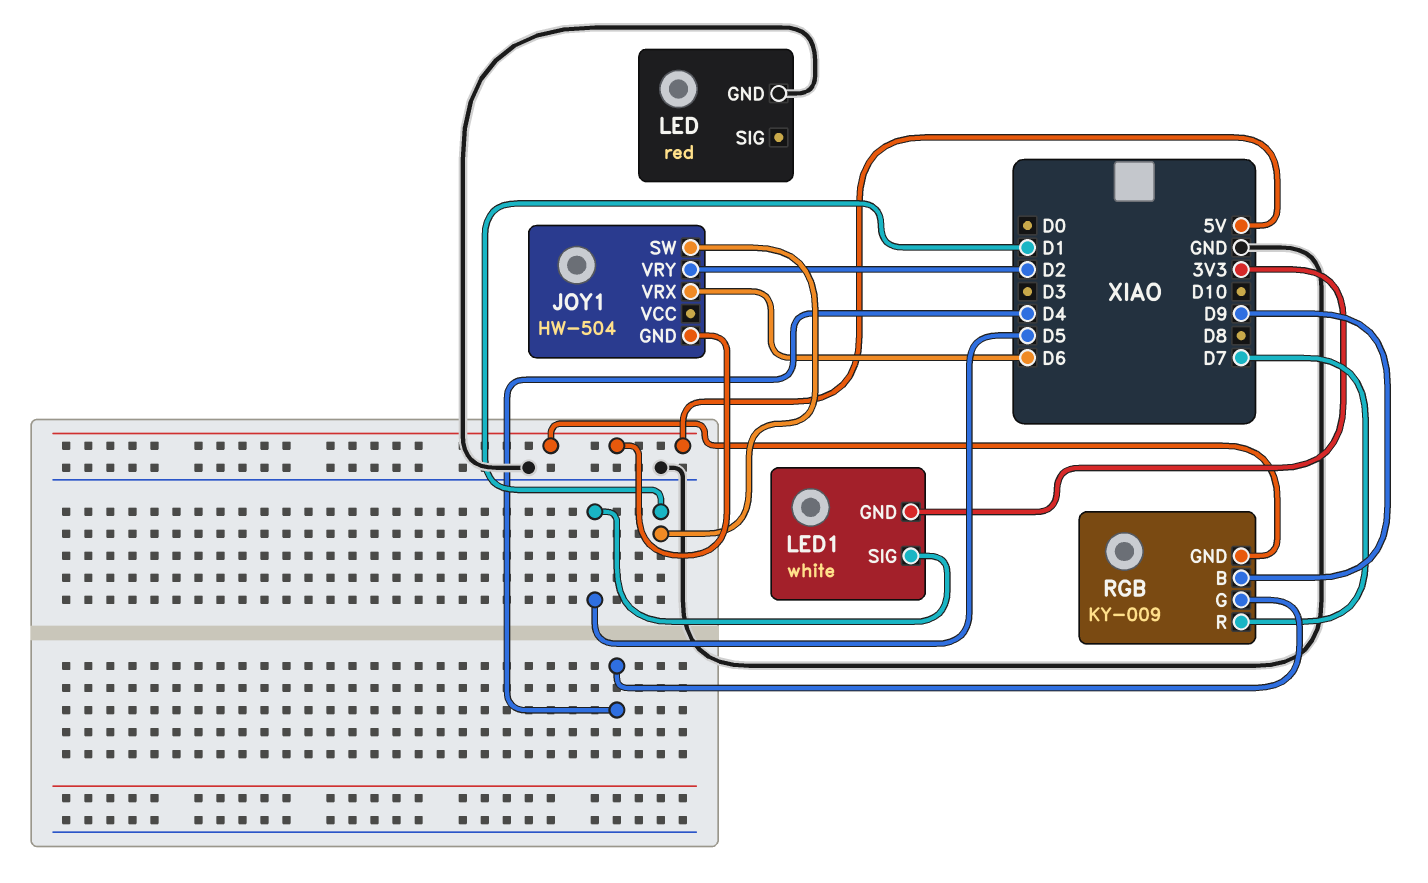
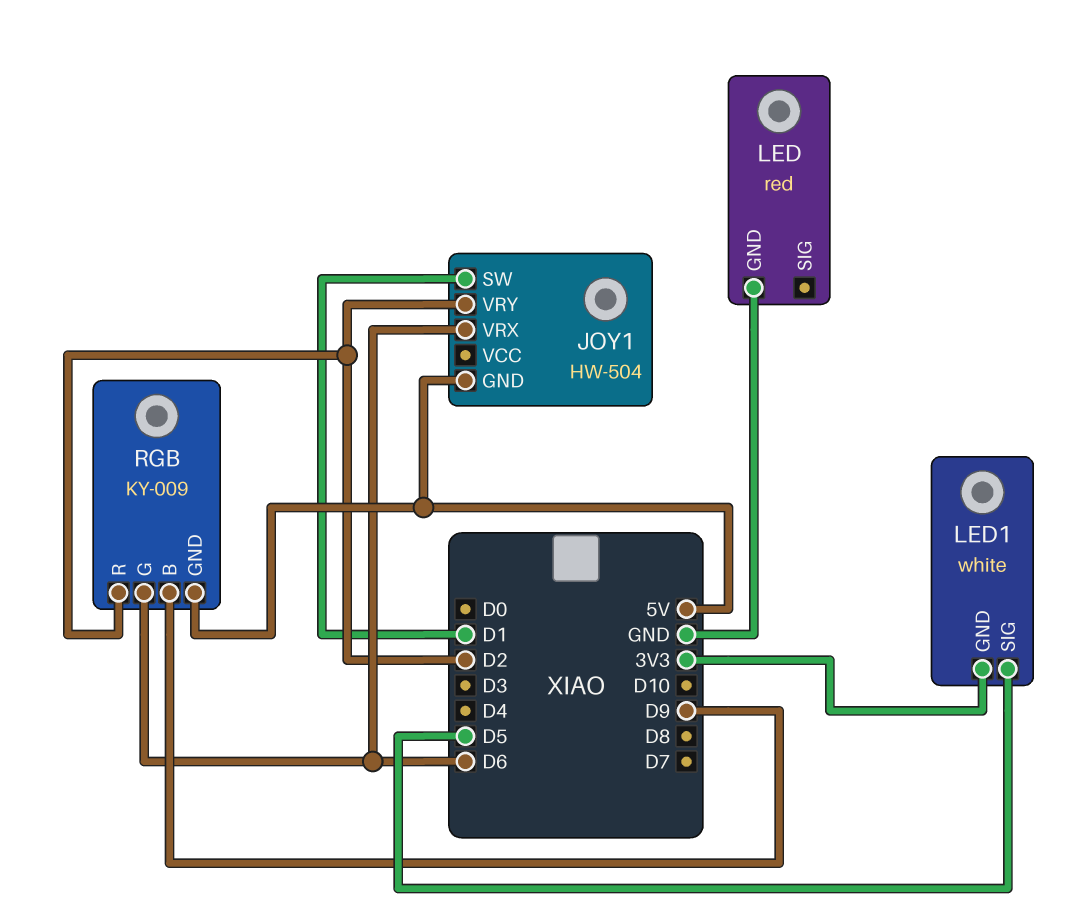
RGB pin G: D4 -> D6
RGB pin R: D7 -> D2

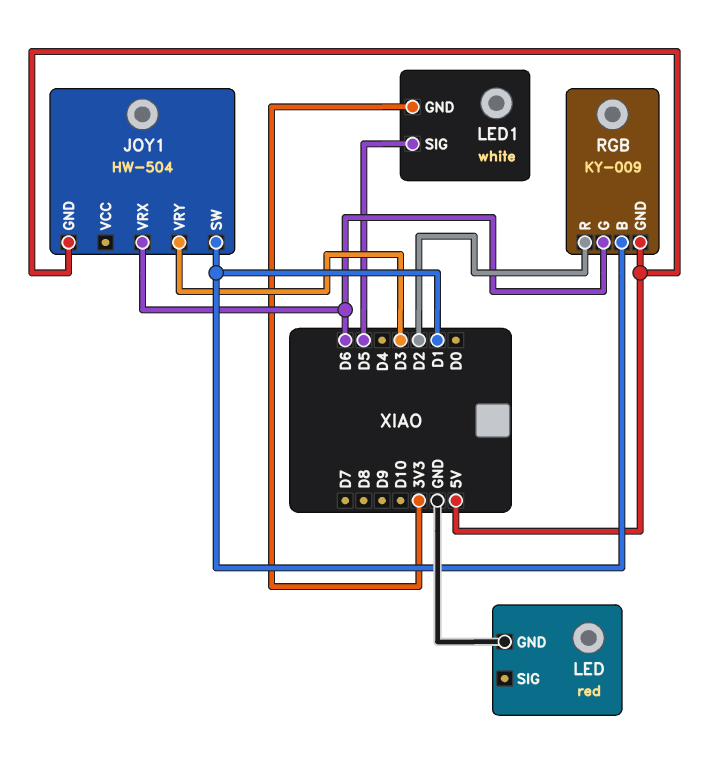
JOY1 pin VRY: D2 -> D3
RGB pin B: D9 -> D1

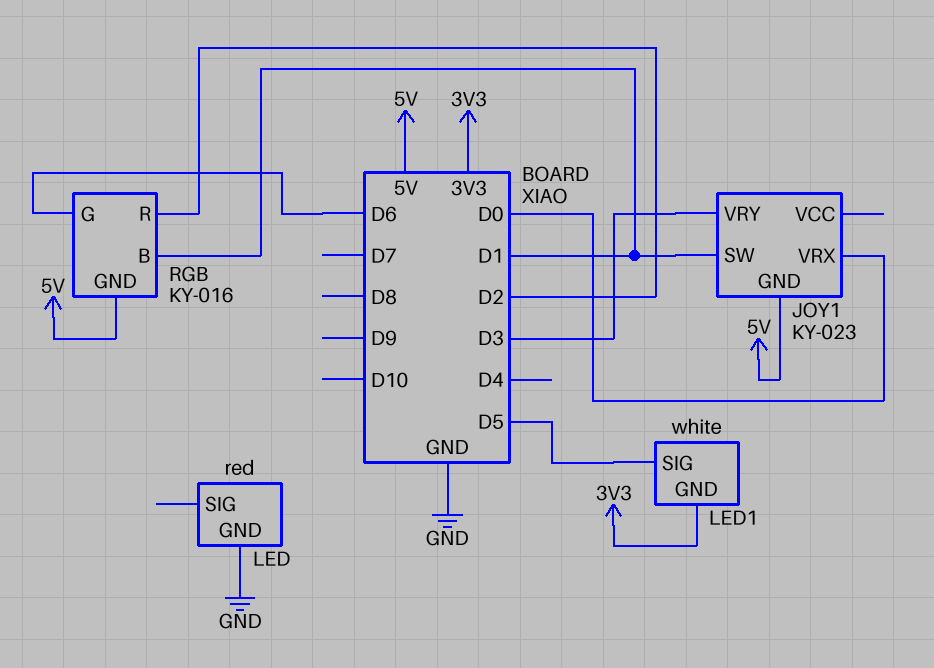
JOY1: HW-504 -> KY-023
JOY1 pin VRX: D6 -> D0
RGB: KY-009 -> KY-016

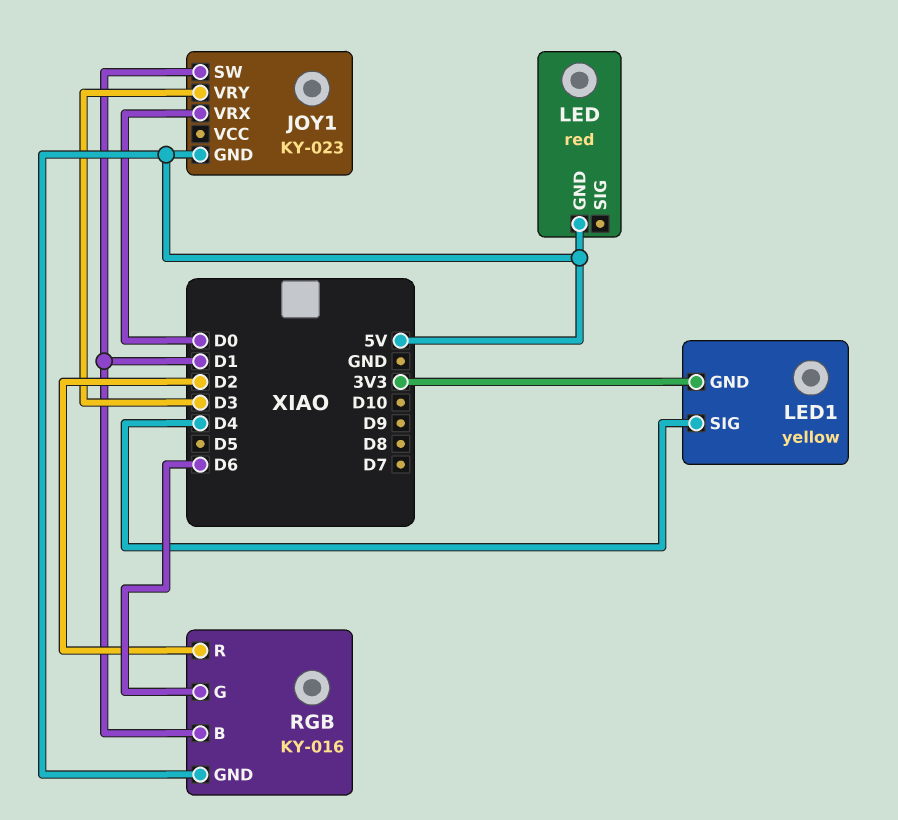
LED pin GND: GND -> 5V
LED1: white -> yellow
LED1 pin SIG: D5 -> D4

